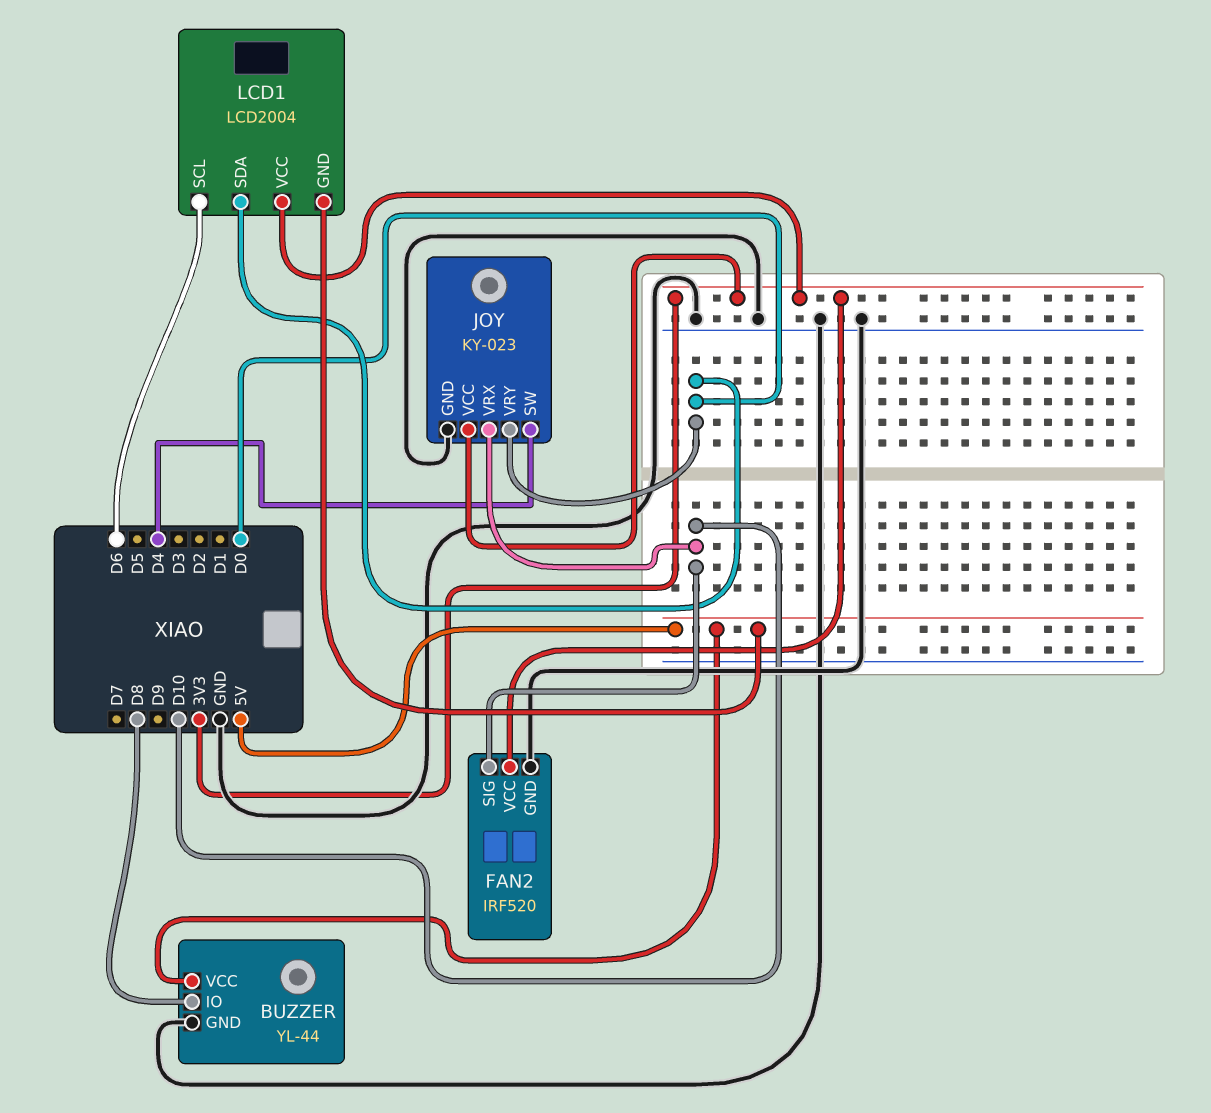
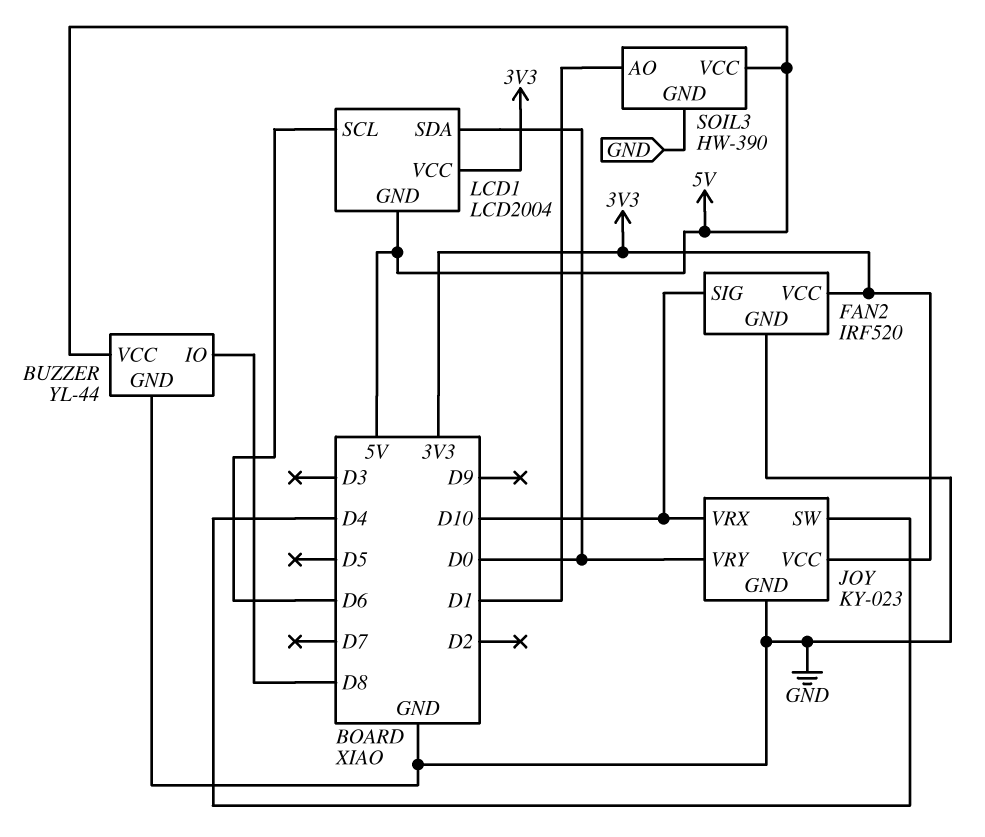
SOIL3: none -> HW-390
SOIL3 pin AO: none -> D1
SOIL3 pin GND: none -> GND
SOIL3 pin VCC: none -> 5V

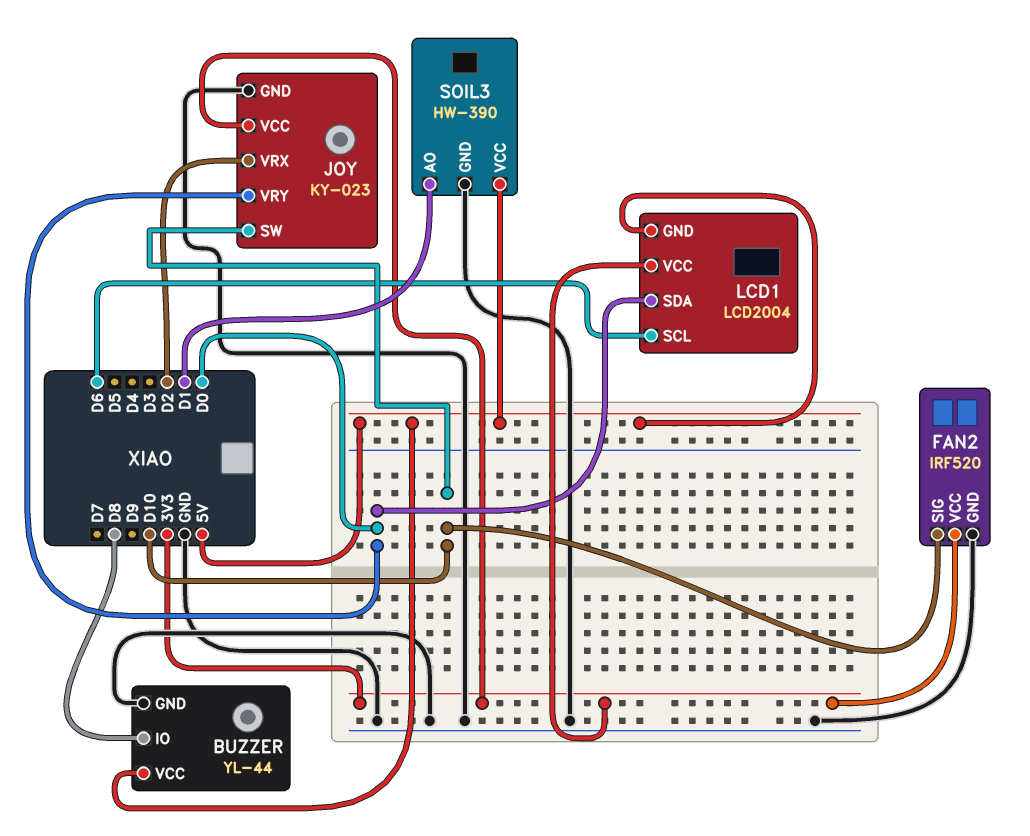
JOY pin SW: D4 -> D10
JOY pin VRX: D10 -> D2

